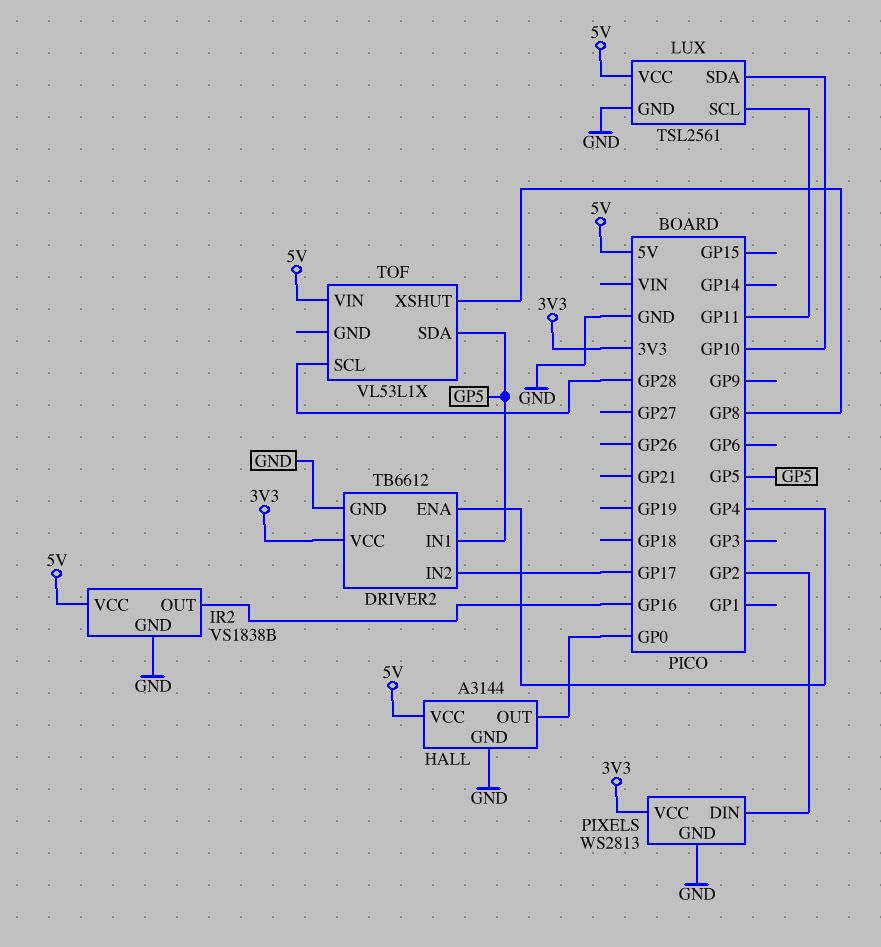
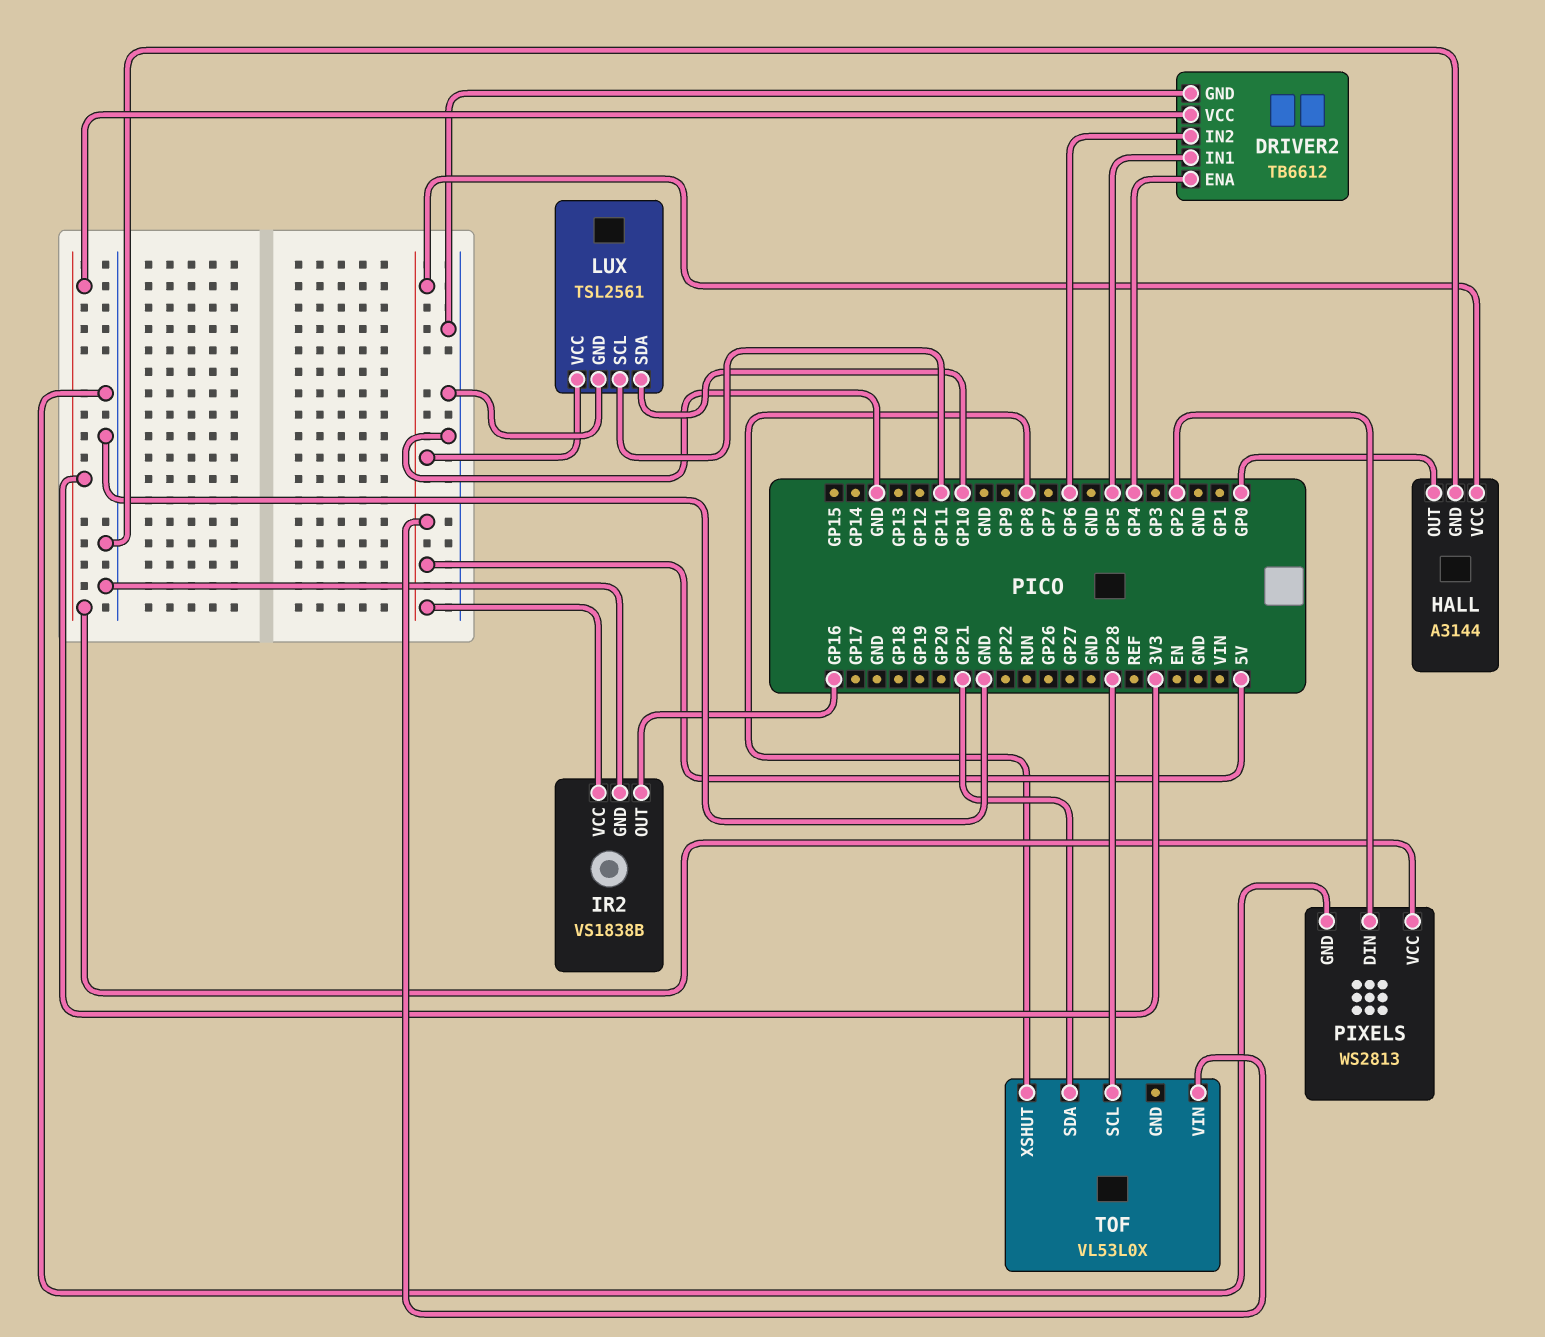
DRIVER2 pin IN2: GP17 -> GP6
TOF: VL53L1X -> VL53L0X
TOF pin SDA: GP5 -> GP21

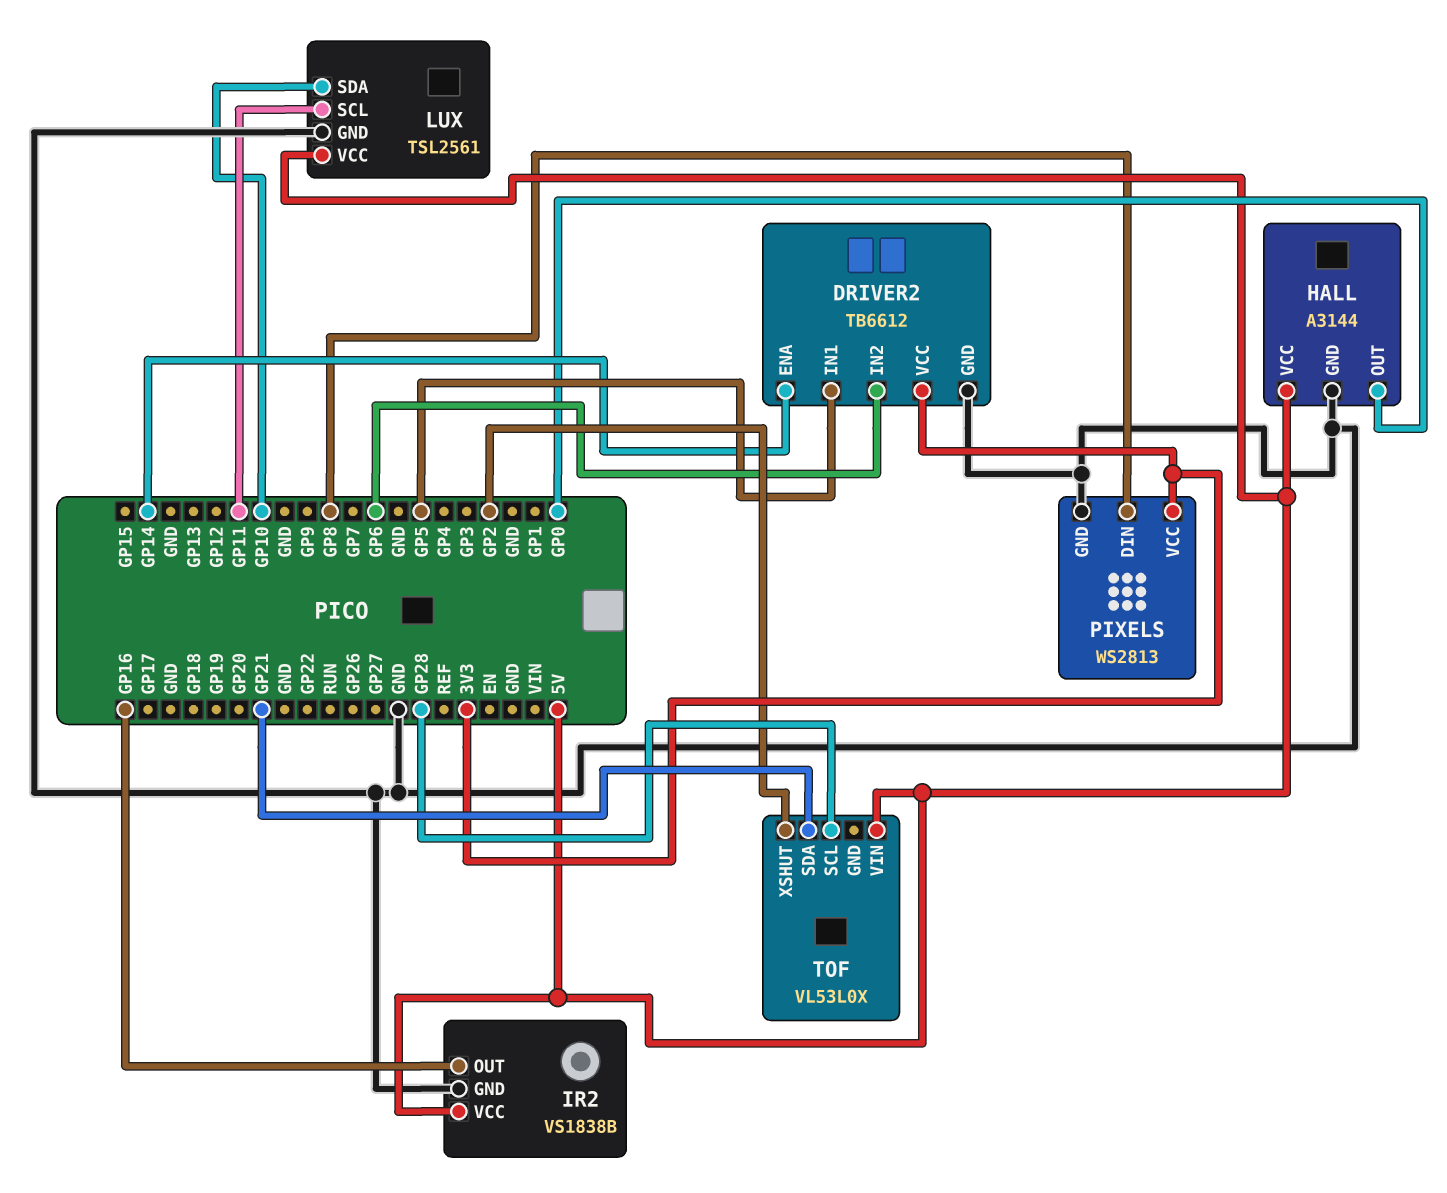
DRIVER2 pin ENA: GP4 -> GP14
PIXELS pin DIN: GP2 -> GP8
TOF pin XSHUT: GP8 -> GP2

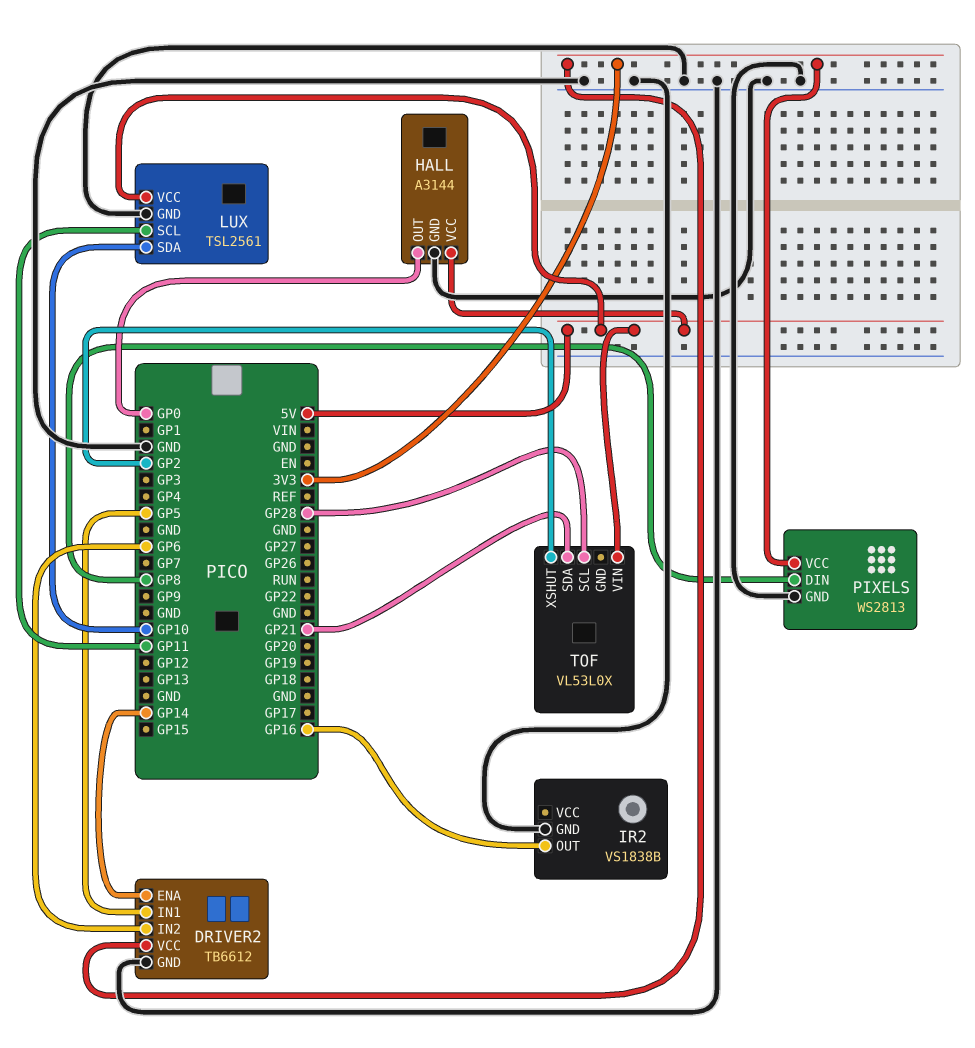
IR2 pin VCC: 5V -> none

